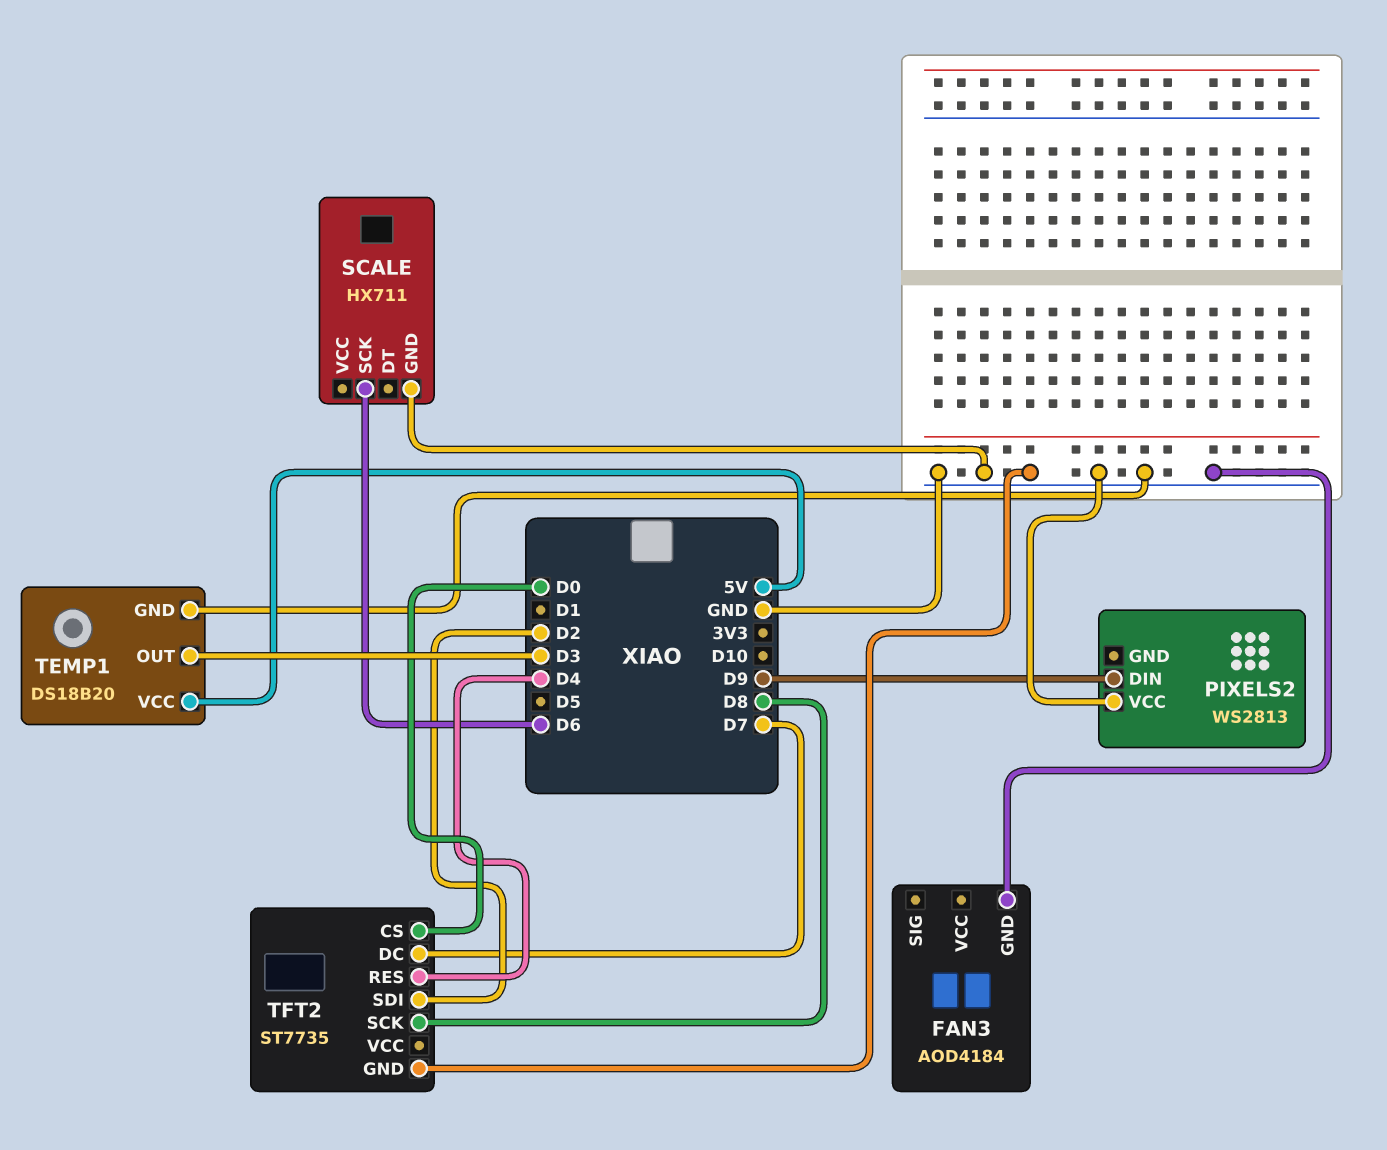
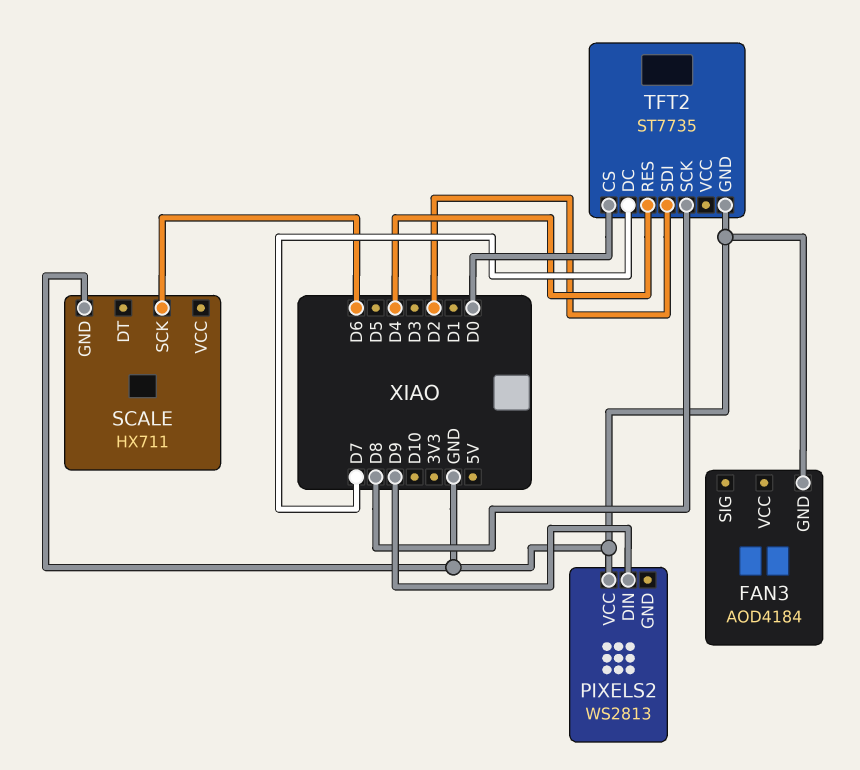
TEMP1: DS18B20 -> none
TEMP1 pin GND: GND -> none
TEMP1 pin OUT: D3 -> none
TEMP1 pin VCC: 5V -> none

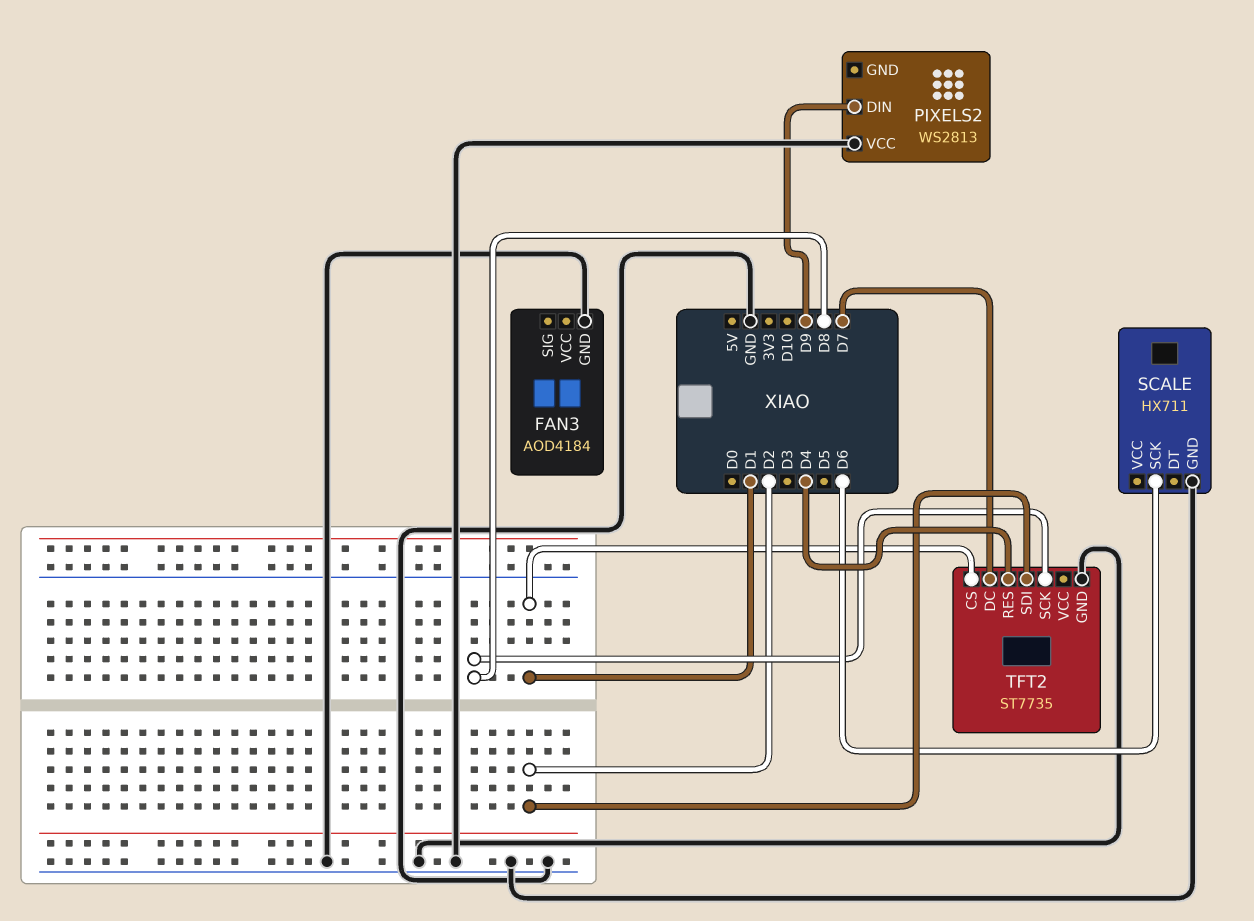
TFT2 pin CS: D0 -> D1

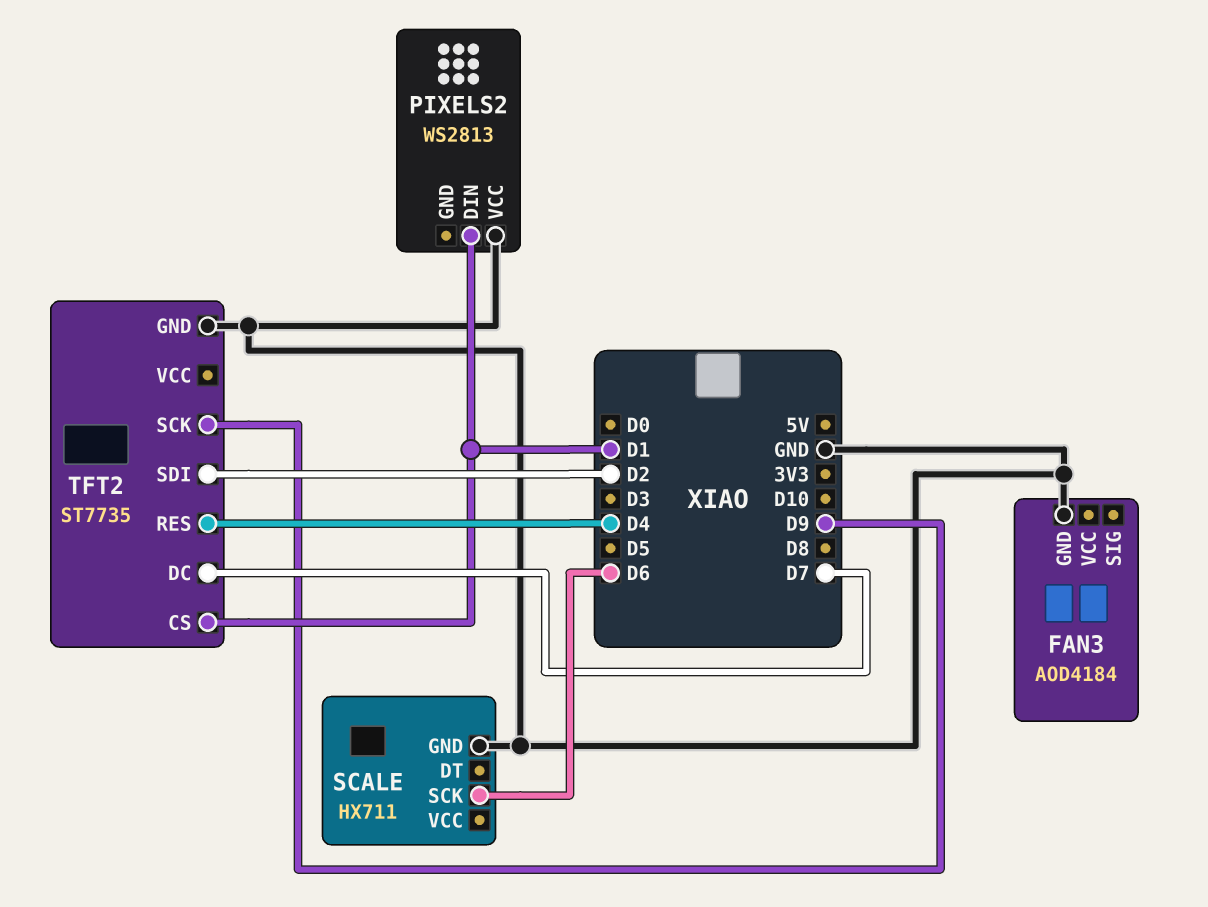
PIXELS2 pin DIN: D9 -> D1
TFT2 pin SCK: D8 -> D9

